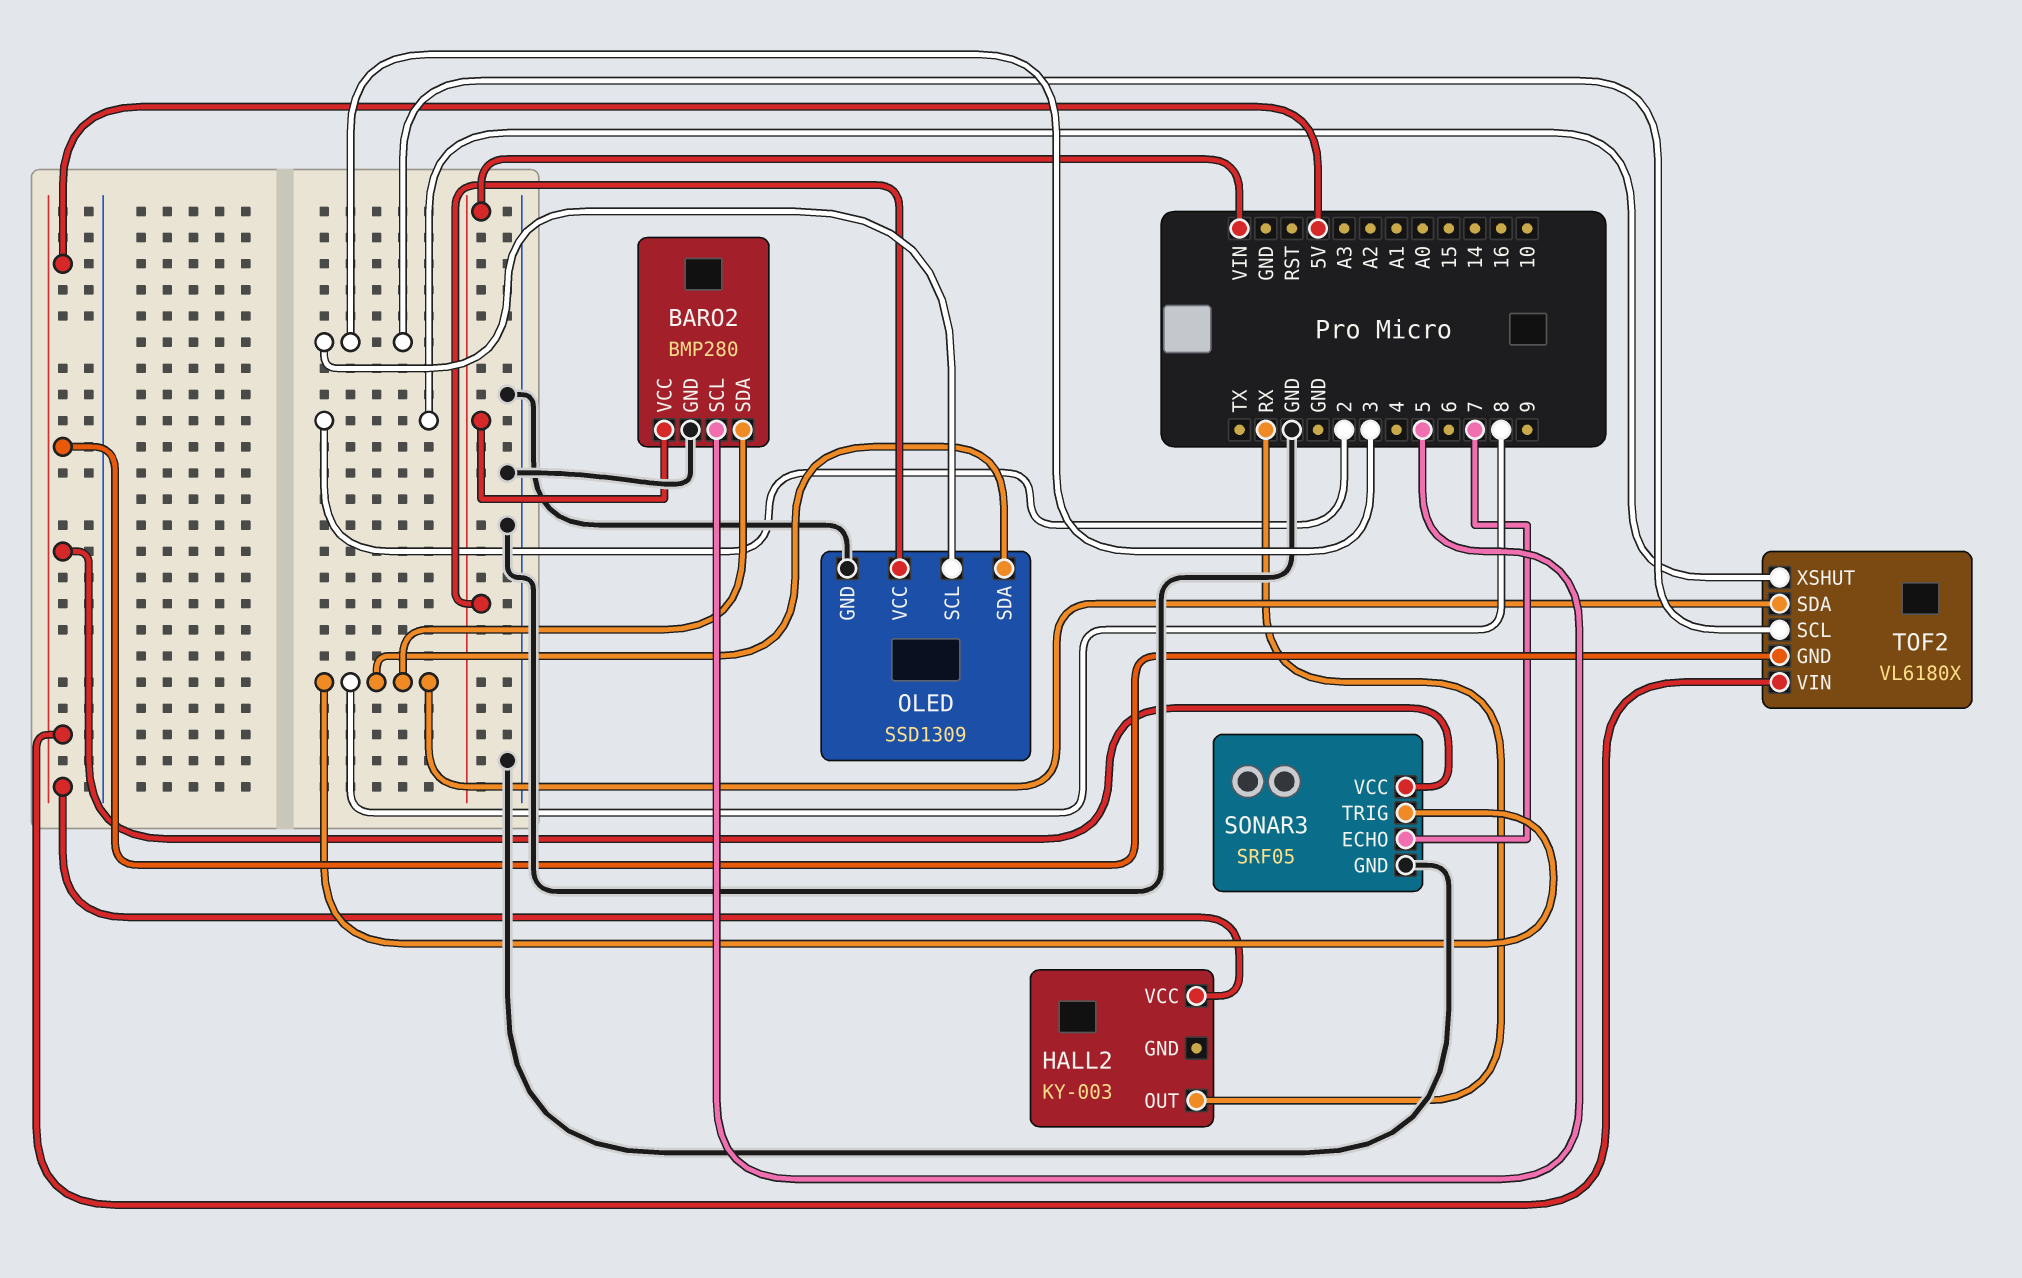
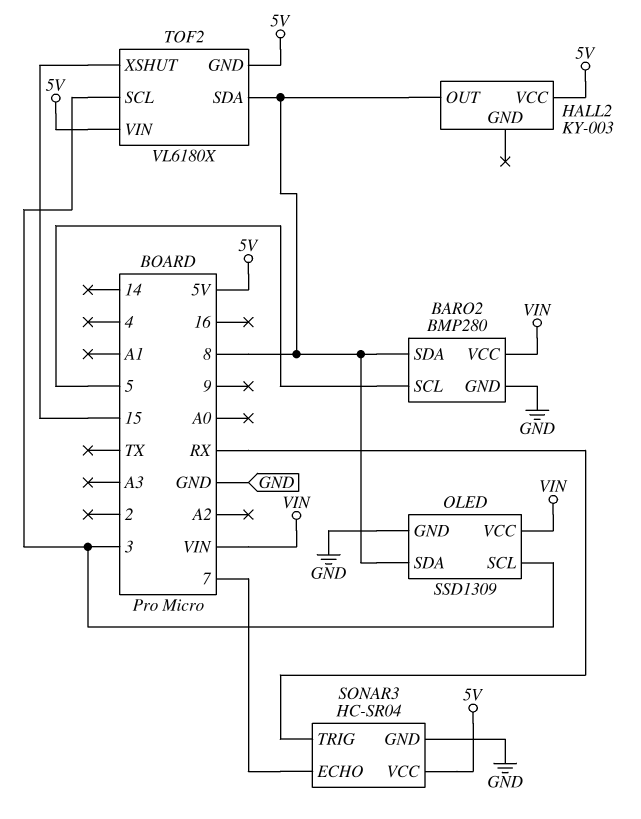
HALL2 pin OUT: RX -> 8
SONAR3: SRF05 -> HC-SR04
SONAR3 pin TRIG: 8 -> RX
TOF2 pin XSHUT: 2 -> 15

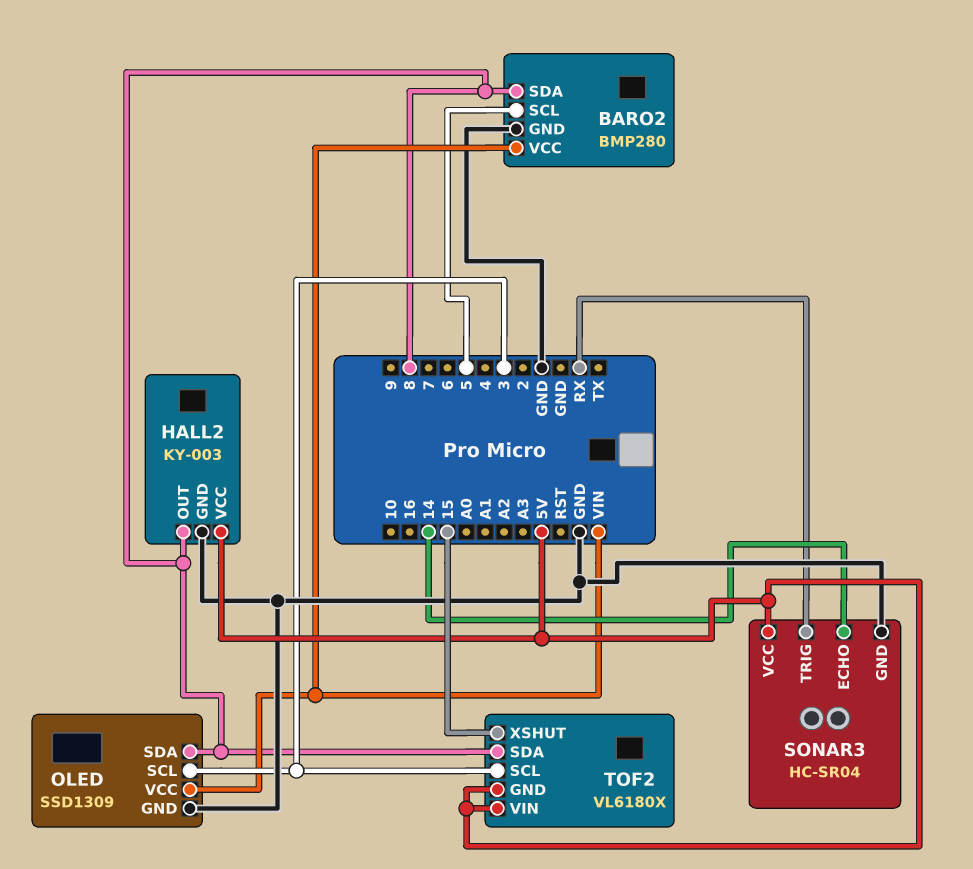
HALL2 pin GND: none -> GND
SONAR3 pin ECHO: 7 -> 14

